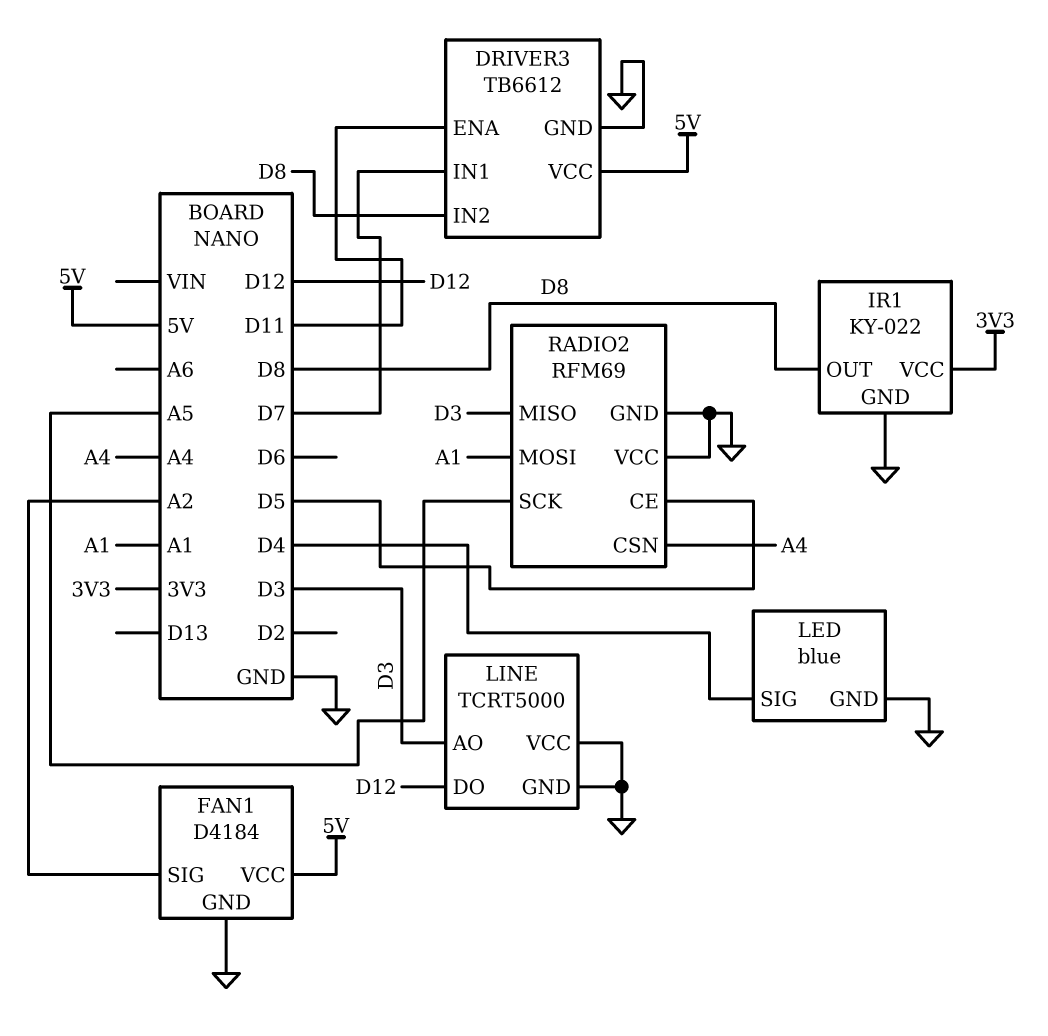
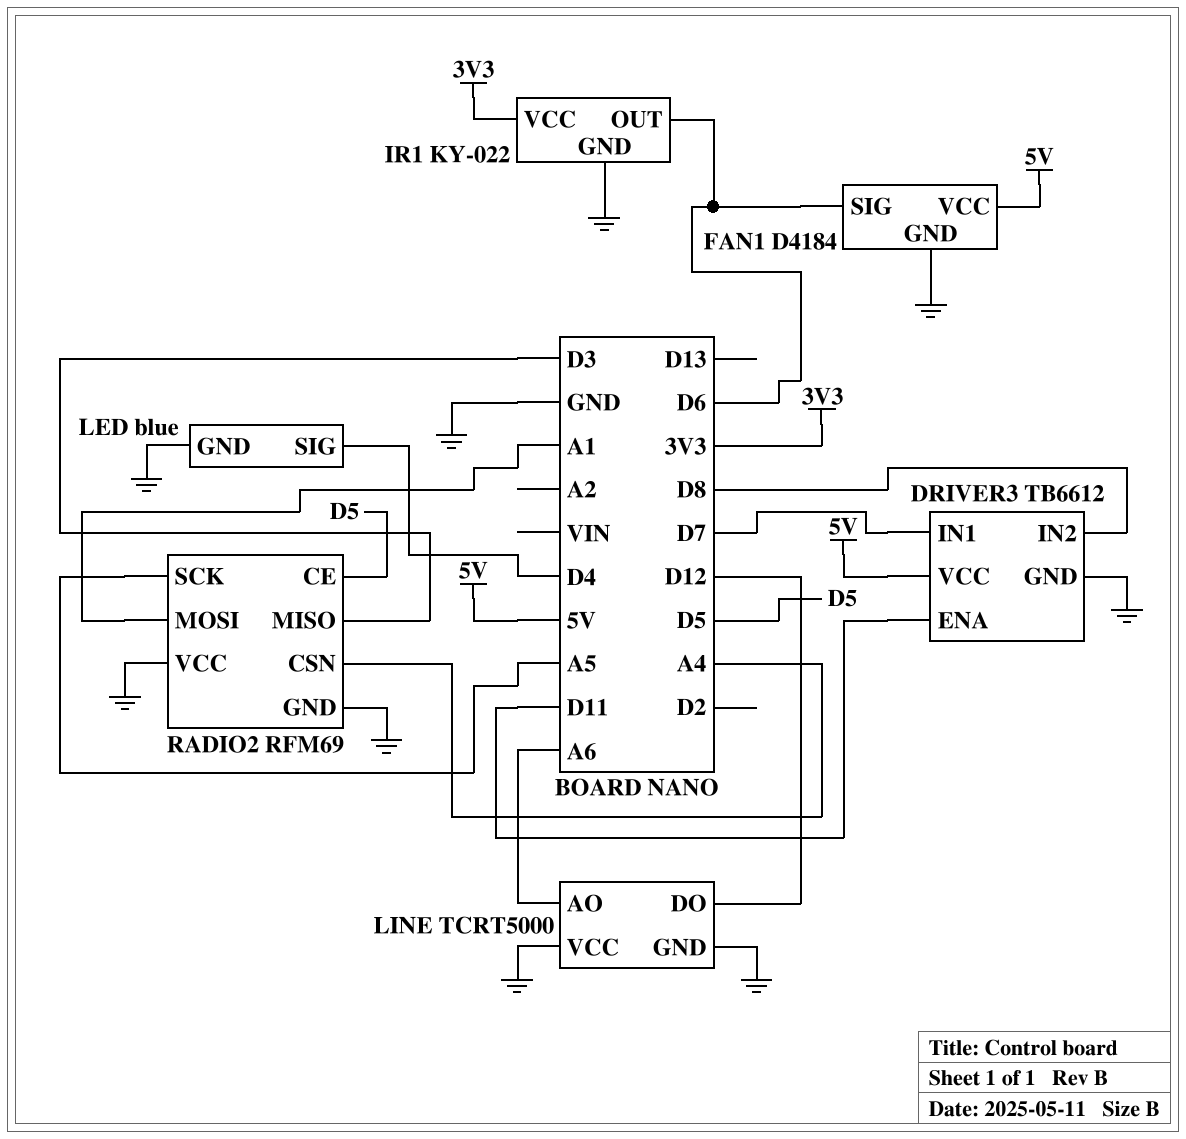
FAN1 pin SIG: A2 -> D6
IR1 pin OUT: D8 -> D6
LINE pin AO: D3 -> A6

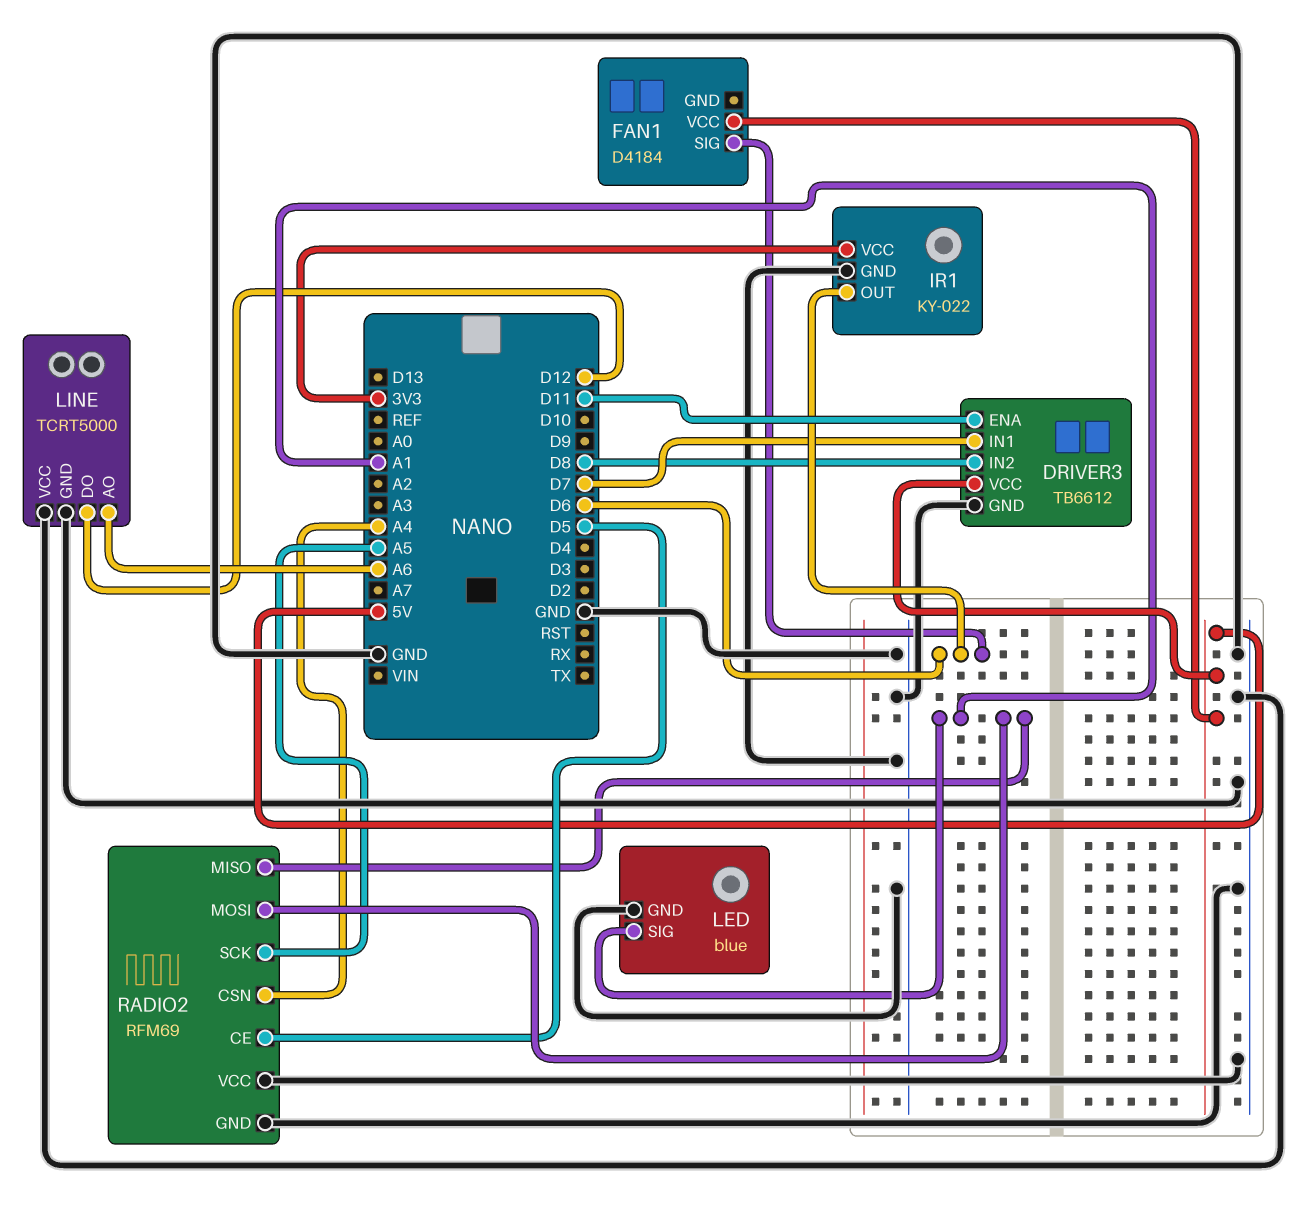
FAN1 pin GND: GND -> none
LED pin SIG: D4 -> A1
RADIO2 pin MISO: D3 -> A1

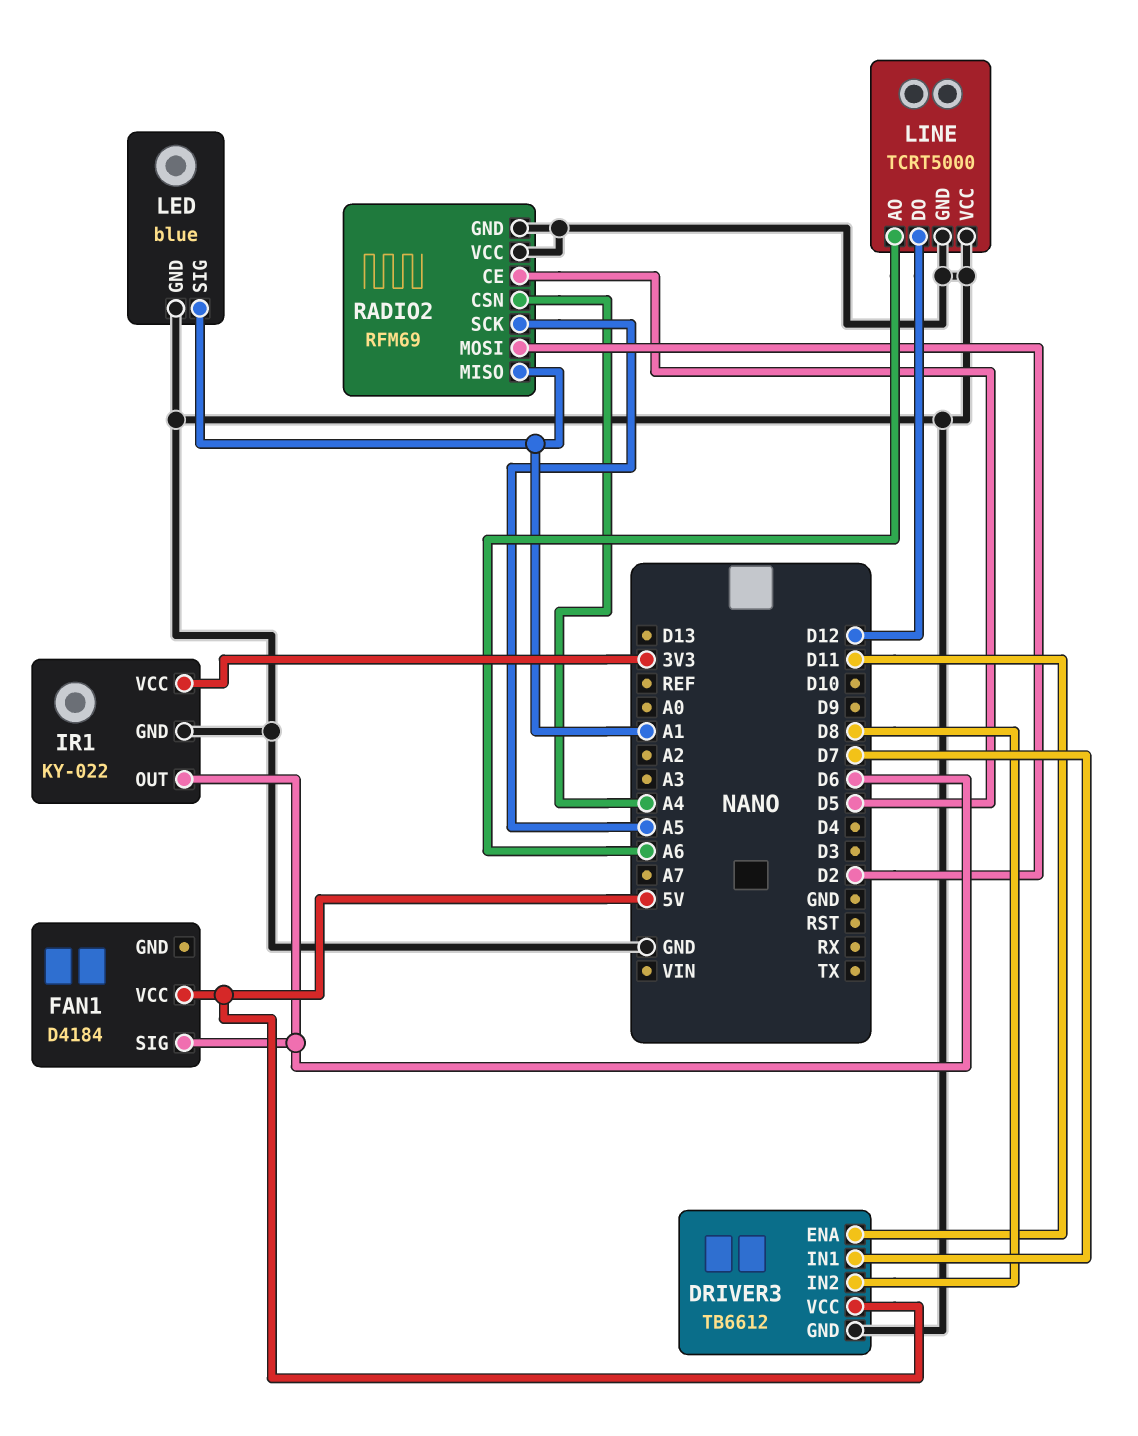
RADIO2 pin MOSI: A1 -> D2

